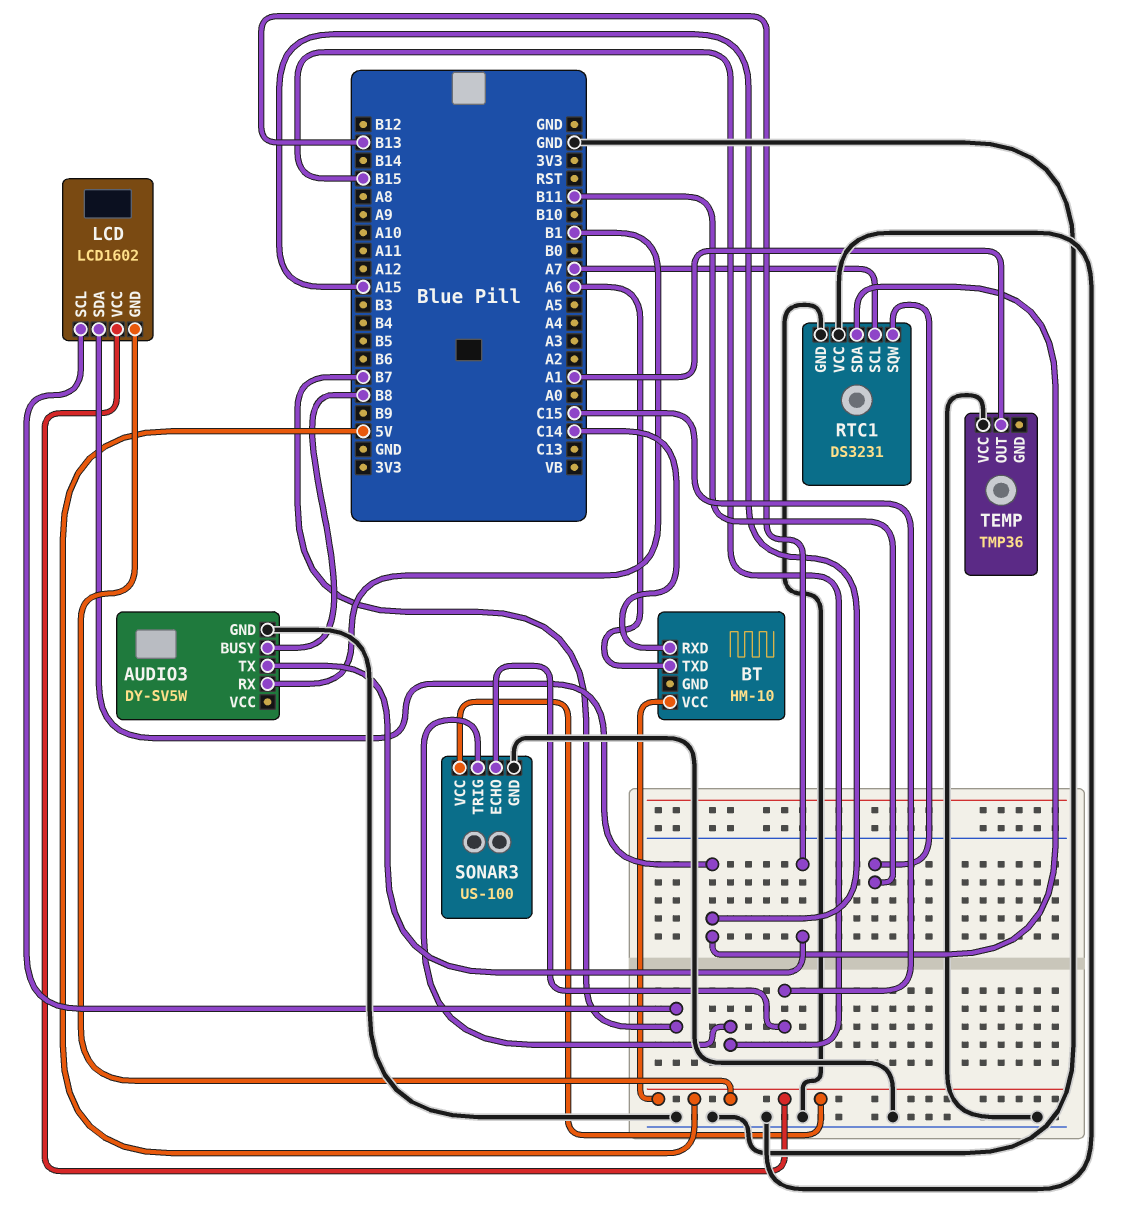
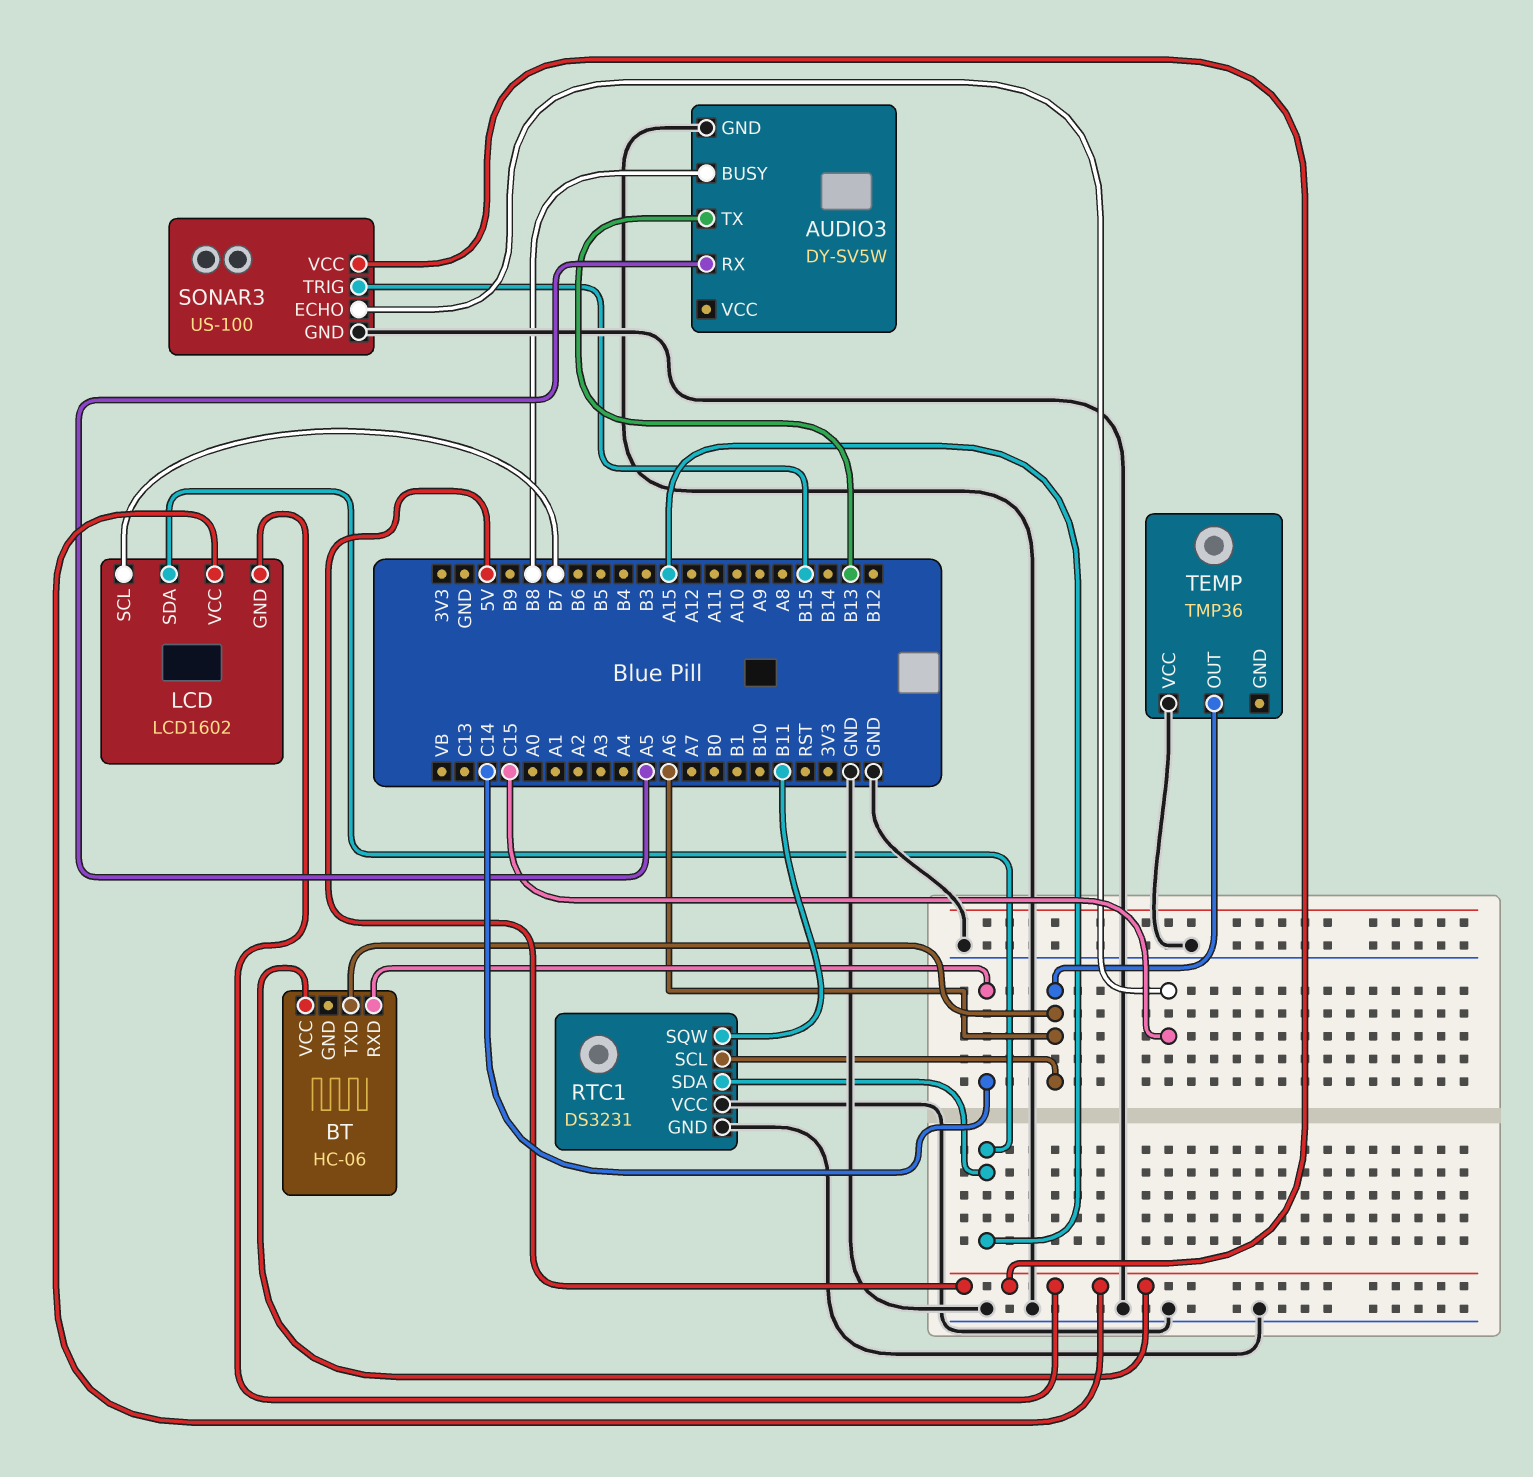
AUDIO3 pin RX: B1 -> A5
BT: HM-10 -> HC-06
RTC1 pin SCL: A7 -> A6
TEMP pin OUT: A1 -> A6

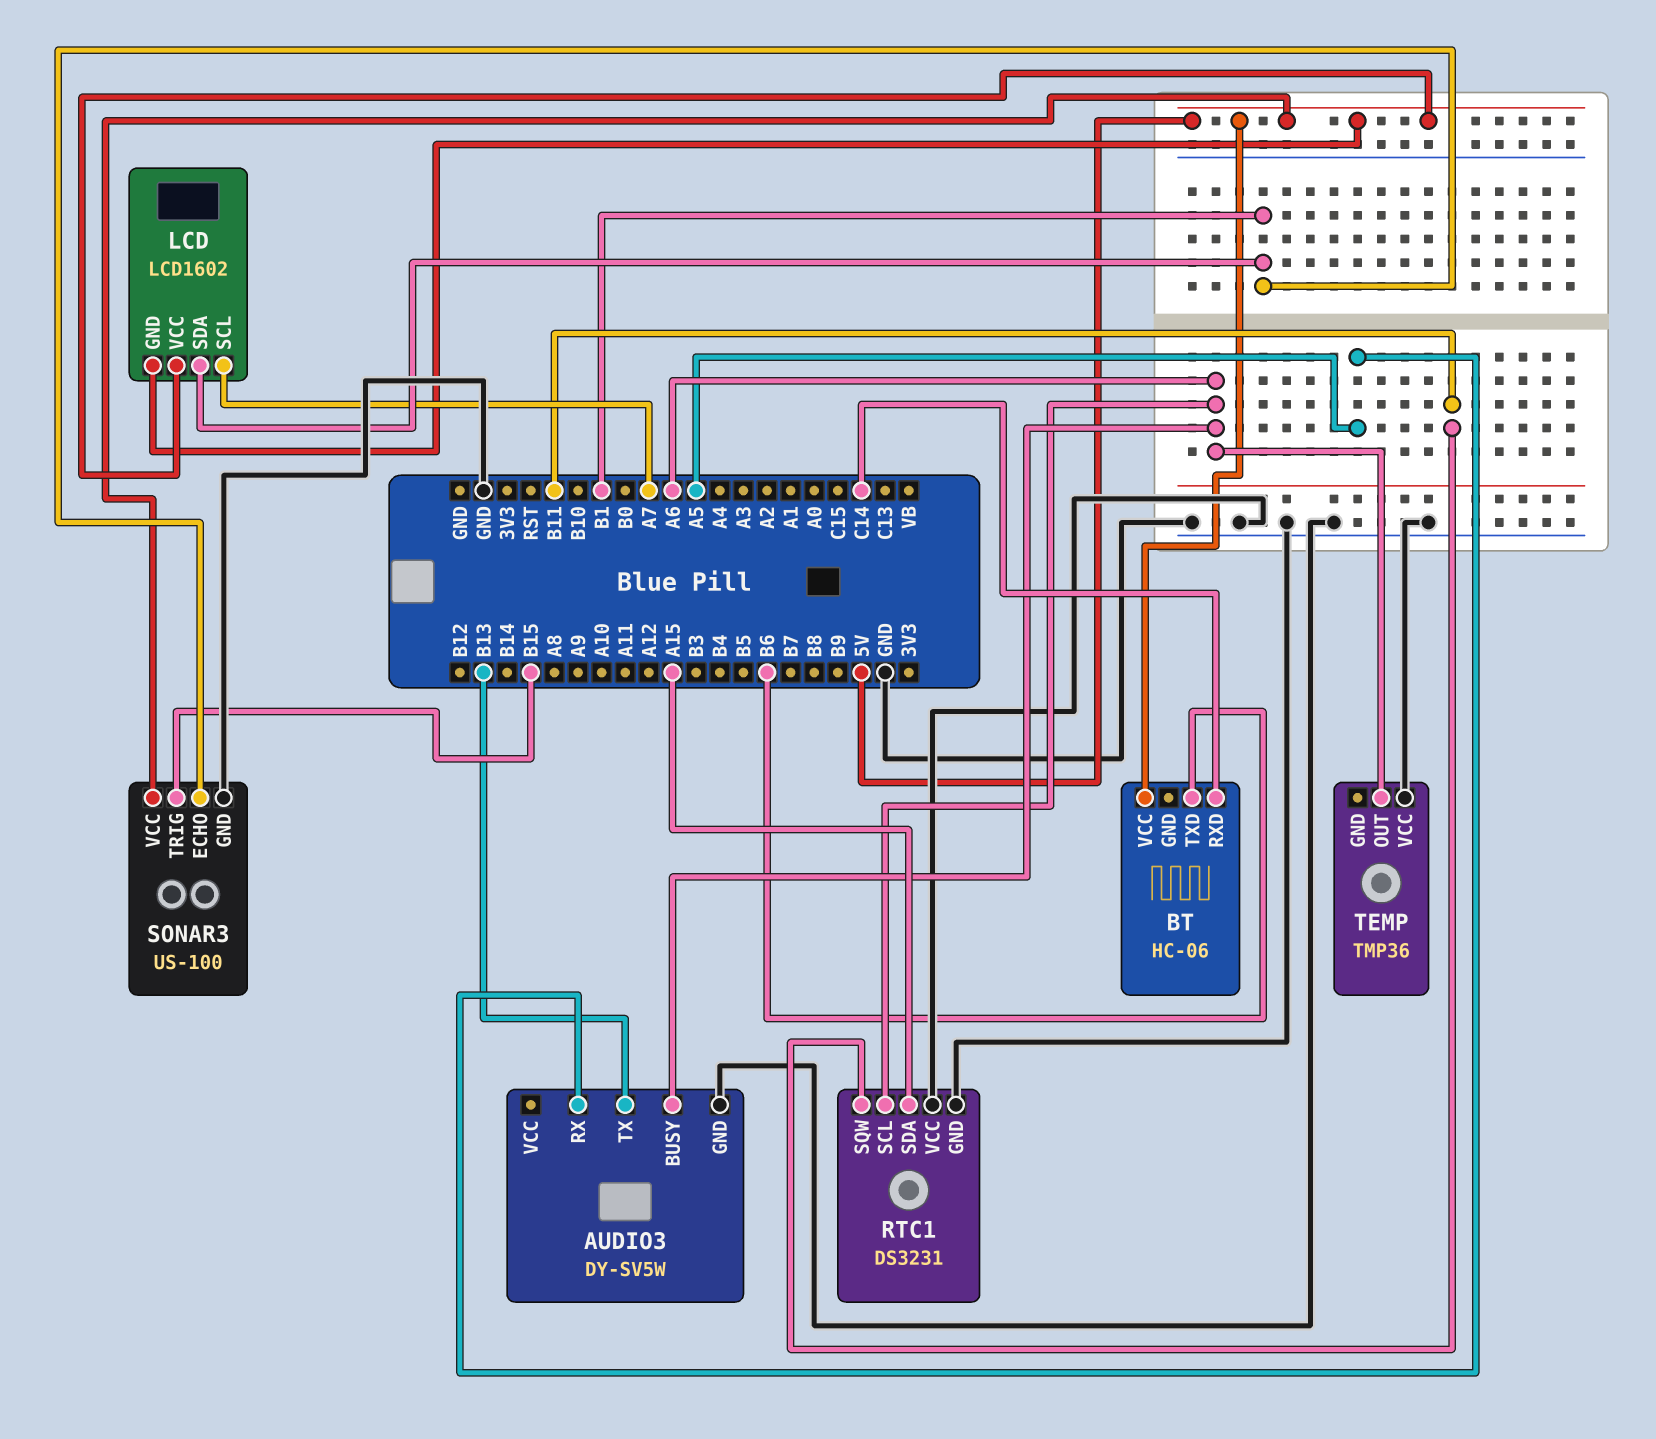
AUDIO3 pin BUSY: B8 -> A6
BT pin TXD: A6 -> B6
LCD pin SCL: B7 -> A7
LCD pin SDA: A15 -> B1
SONAR3 pin ECHO: C15 -> B1

